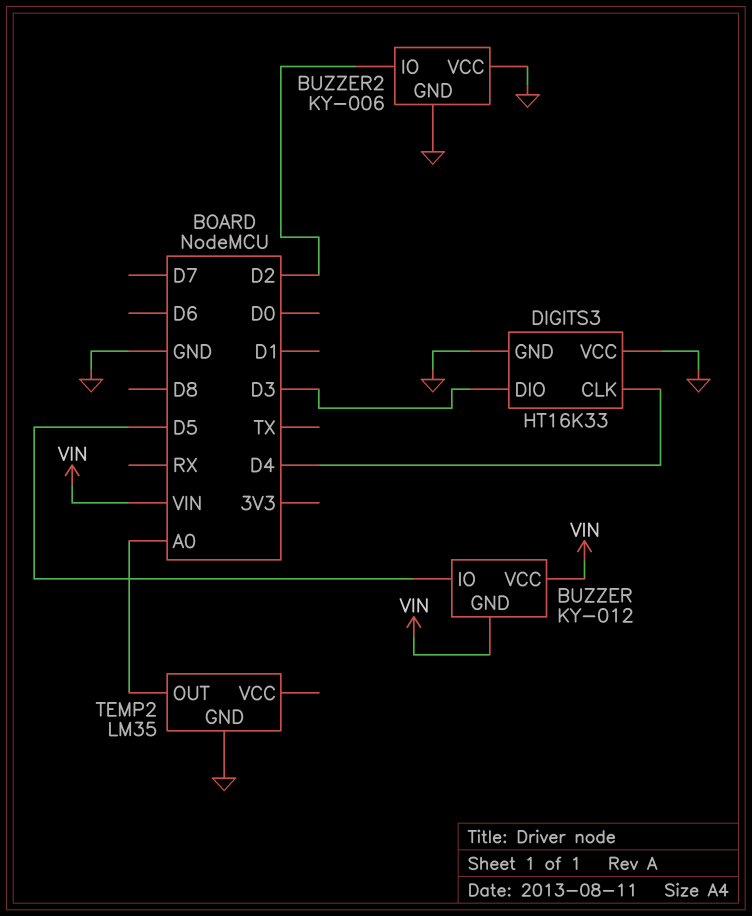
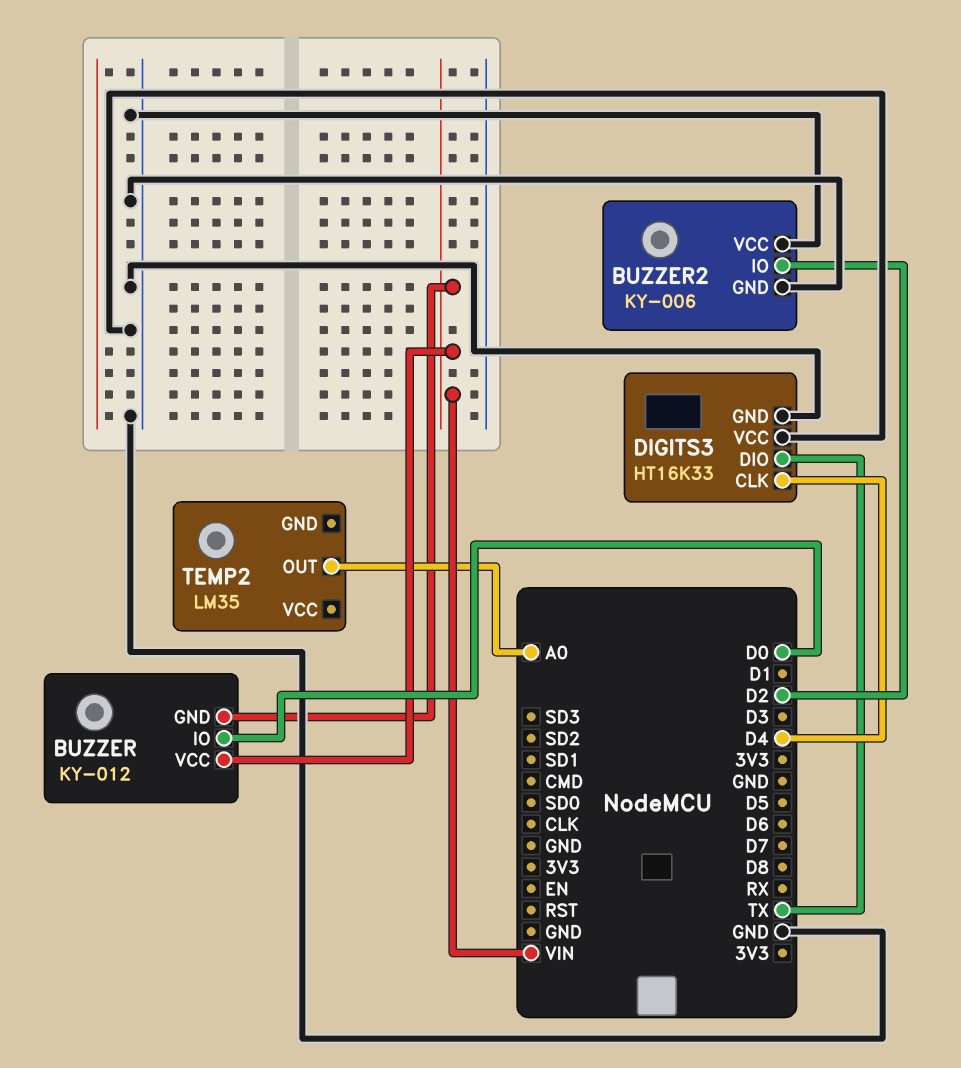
BUZZER pin IO: D5 -> D0
DIGITS3 pin DIO: D3 -> TX
TEMP2 pin GND: GND -> none

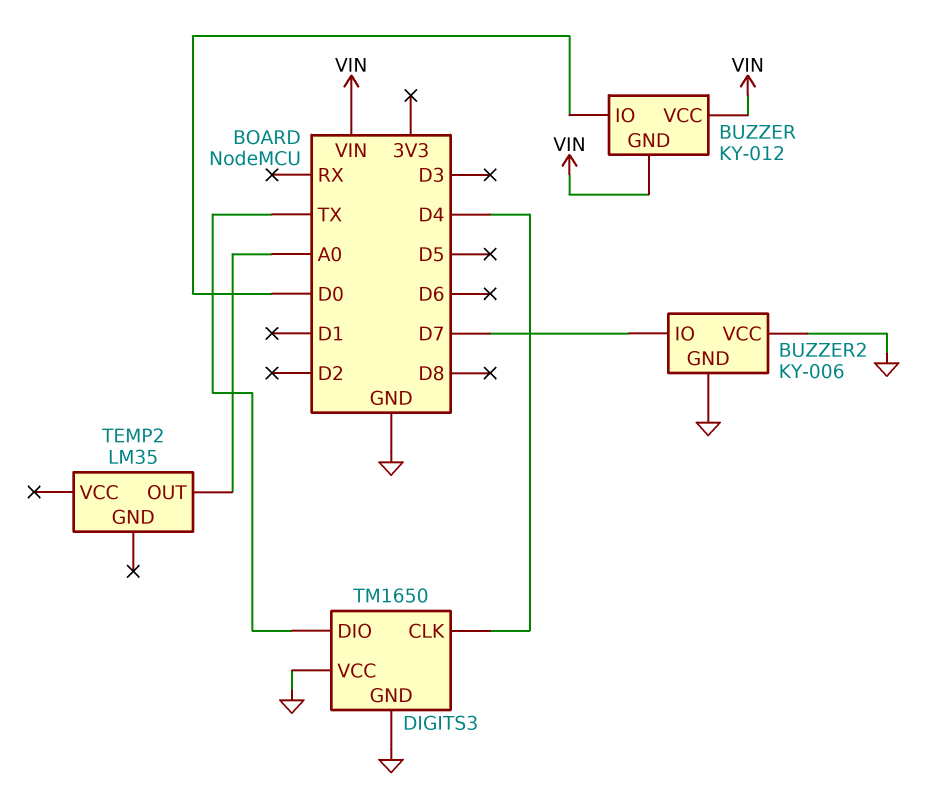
BUZZER2 pin IO: D2 -> D7
DIGITS3: HT16K33 -> TM1650

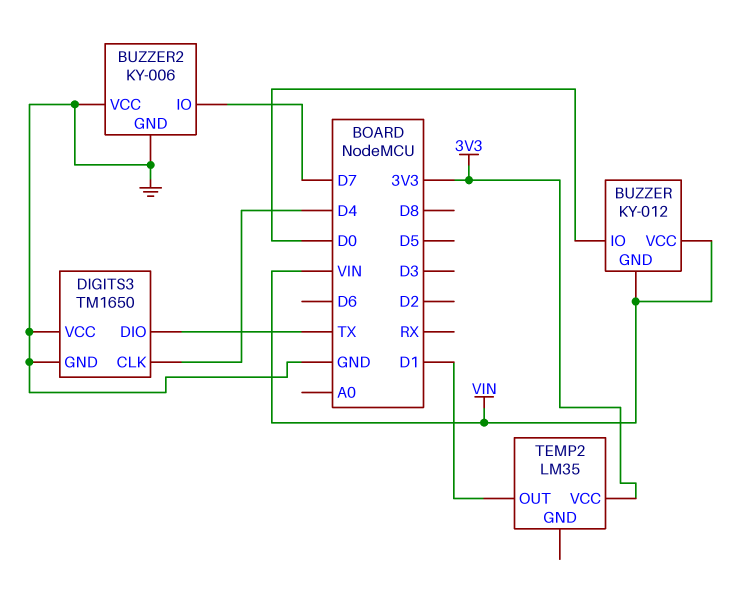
TEMP2 pin OUT: A0 -> D1
TEMP2 pin VCC: none -> 3V3

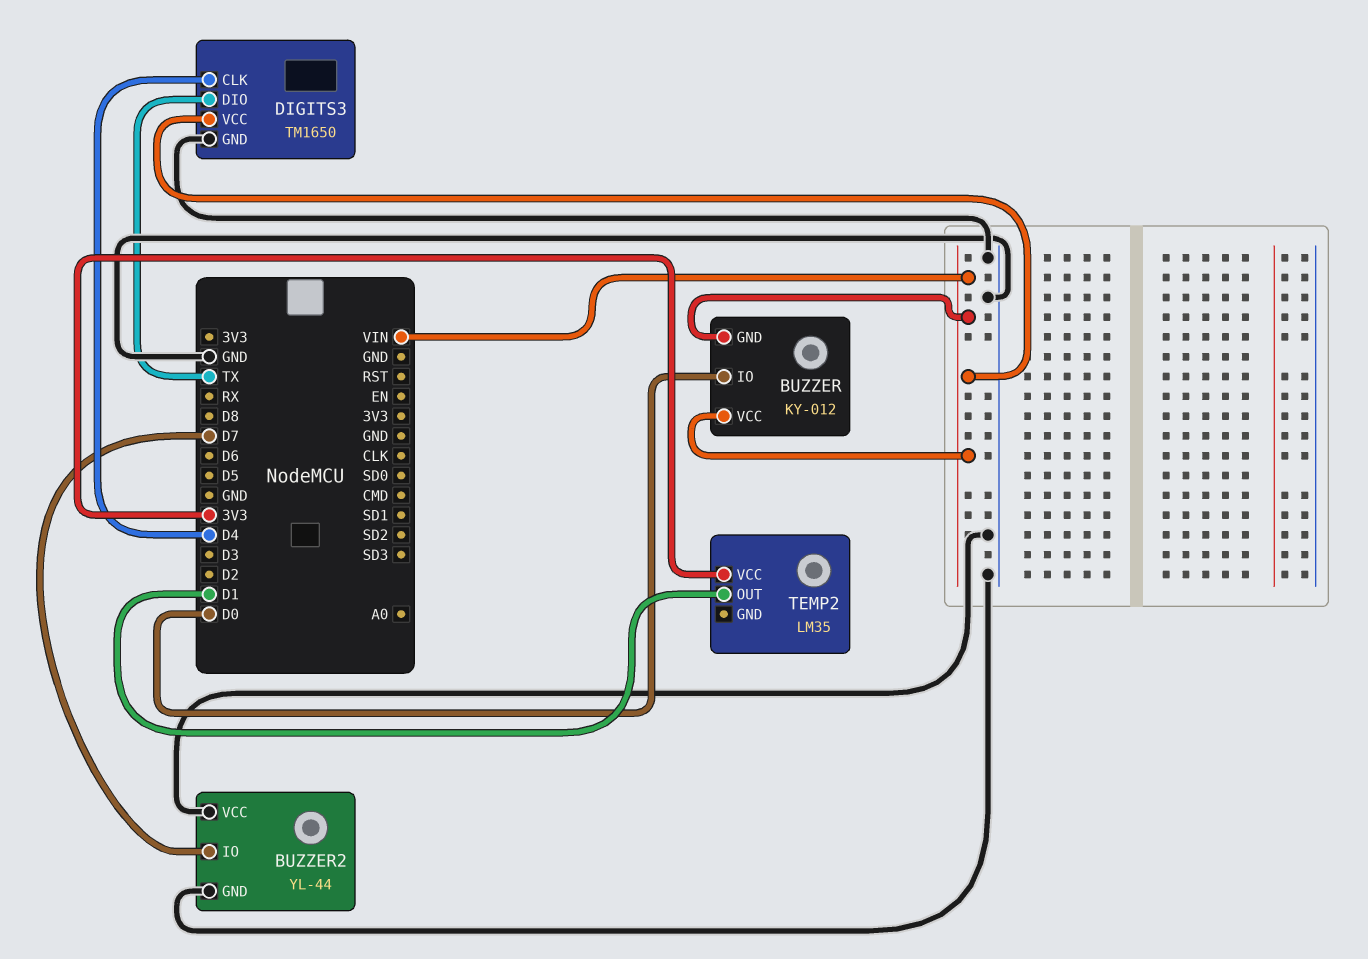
BUZZER2: KY-006 -> YL-44
DIGITS3 pin VCC: GND -> VIN

